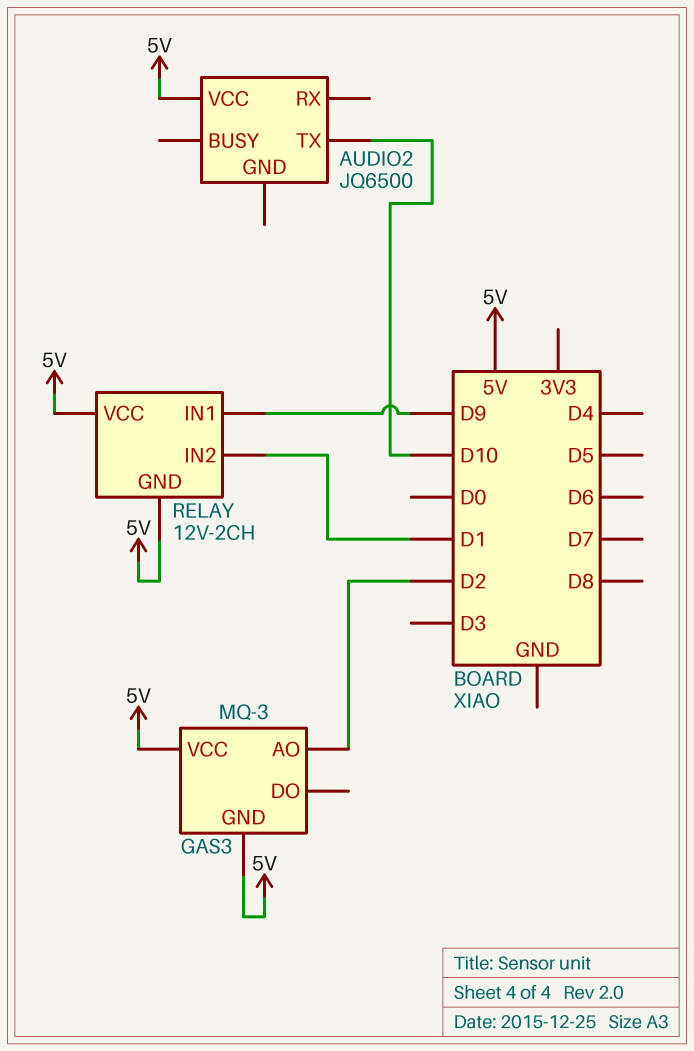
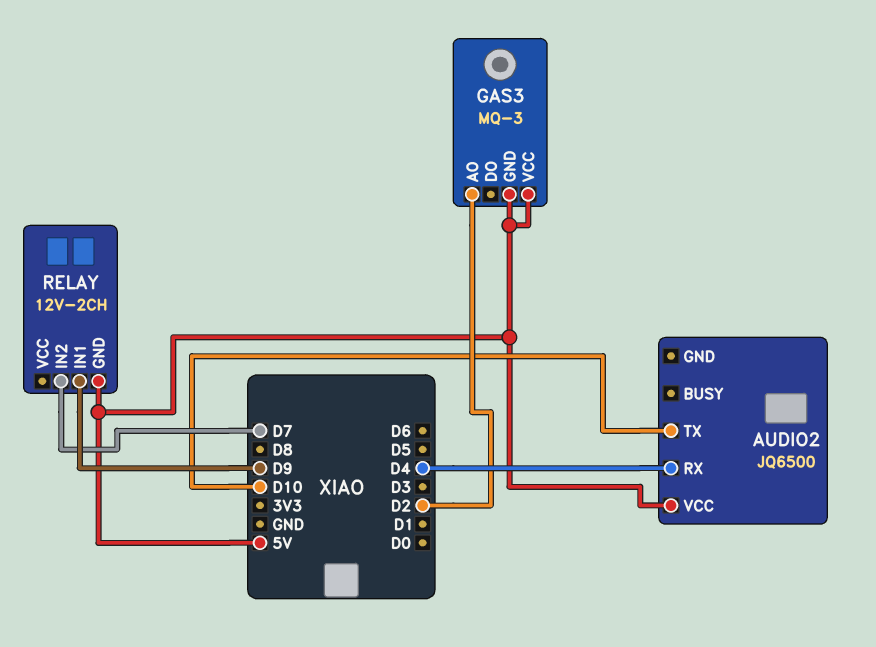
AUDIO2 pin RX: none -> D4
RELAY pin IN2: D1 -> D7
RELAY pin VCC: 5V -> none

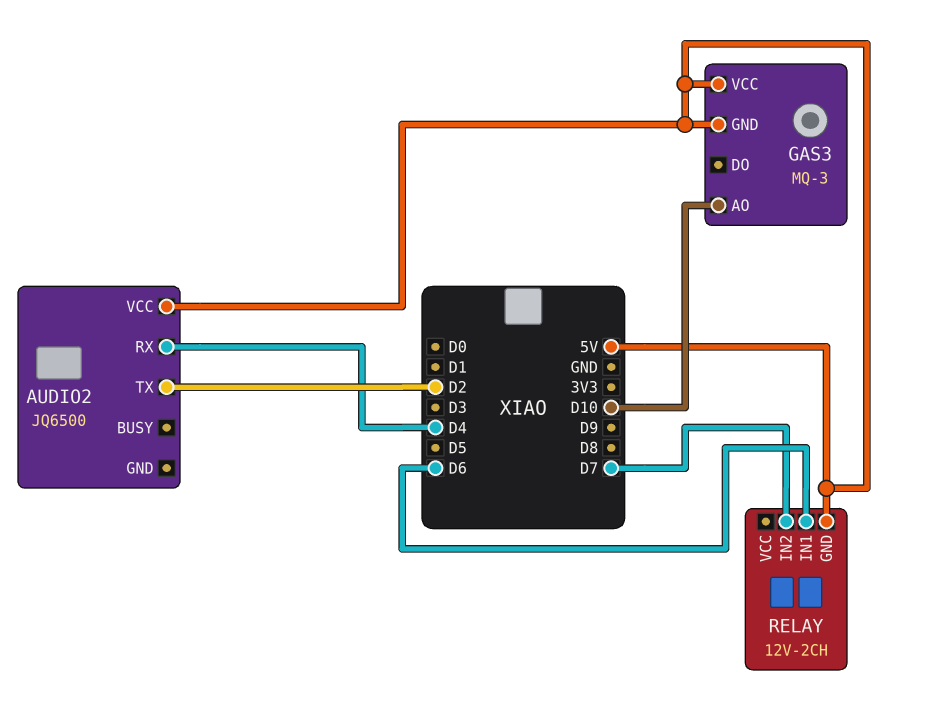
AUDIO2 pin TX: D10 -> D2
GAS3 pin AO: D2 -> D10
RELAY pin IN1: D9 -> D6

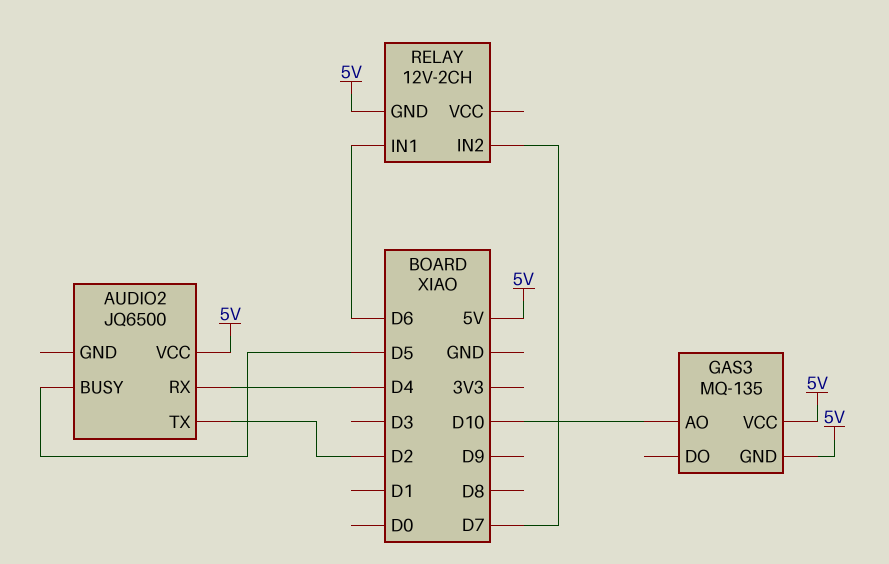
AUDIO2 pin BUSY: none -> D5
GAS3: MQ-3 -> MQ-135

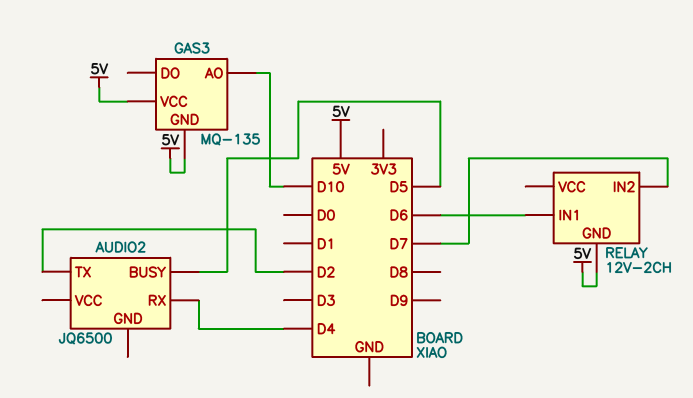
AUDIO2 pin VCC: 5V -> none

